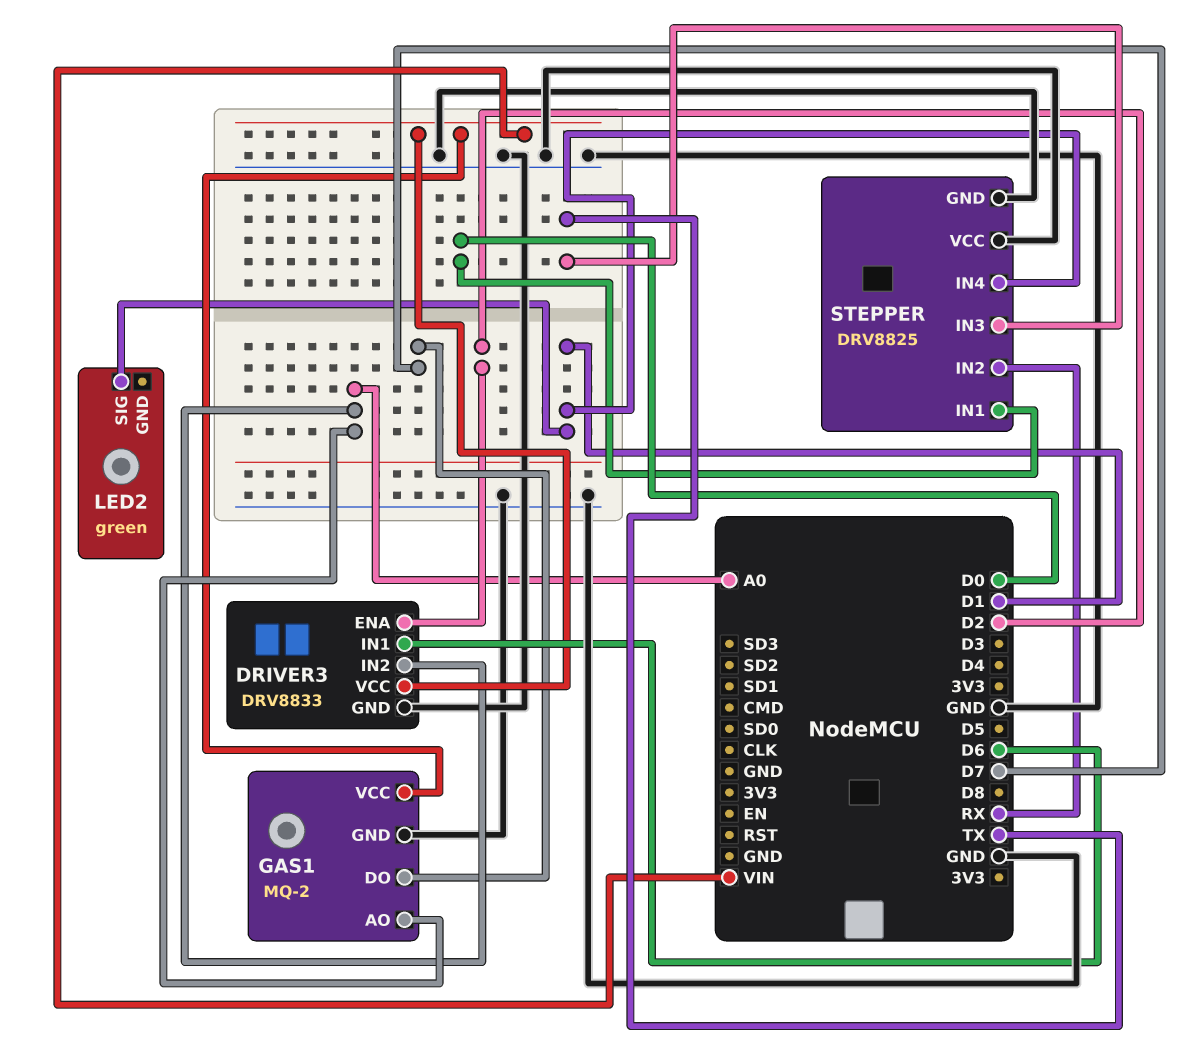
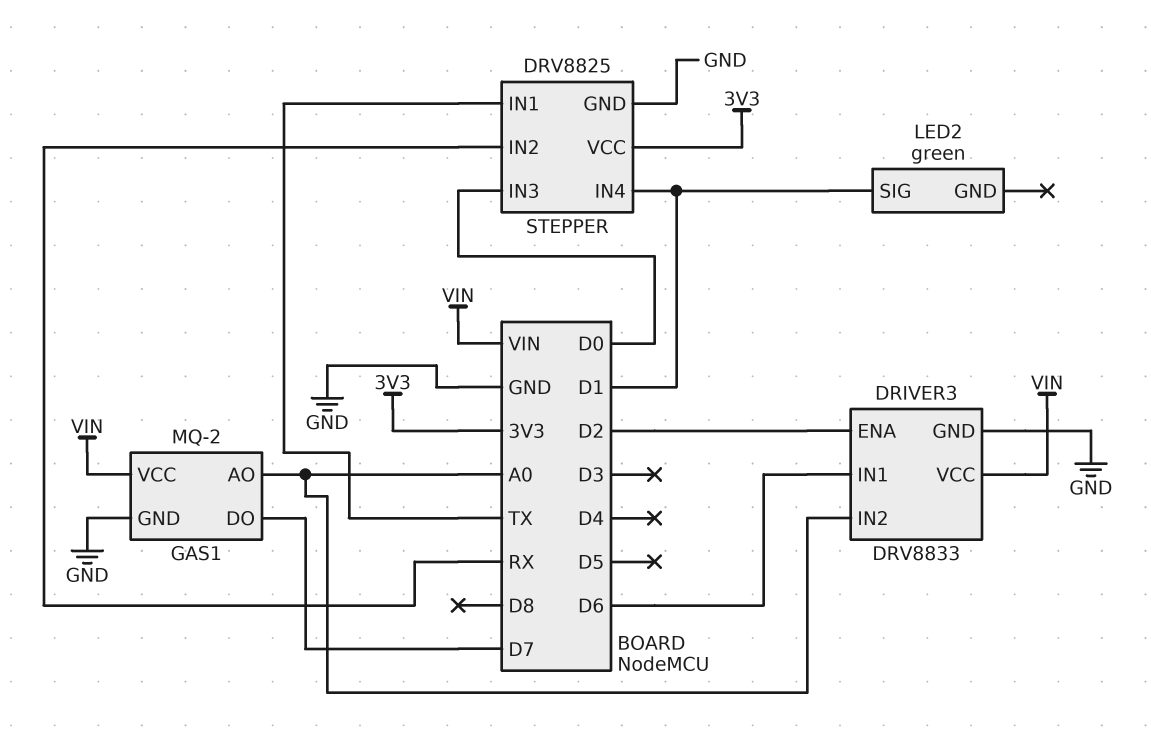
STEPPER pin IN1: D0 -> TX
STEPPER pin IN3: TX -> D0
STEPPER pin VCC: GND -> 3V3

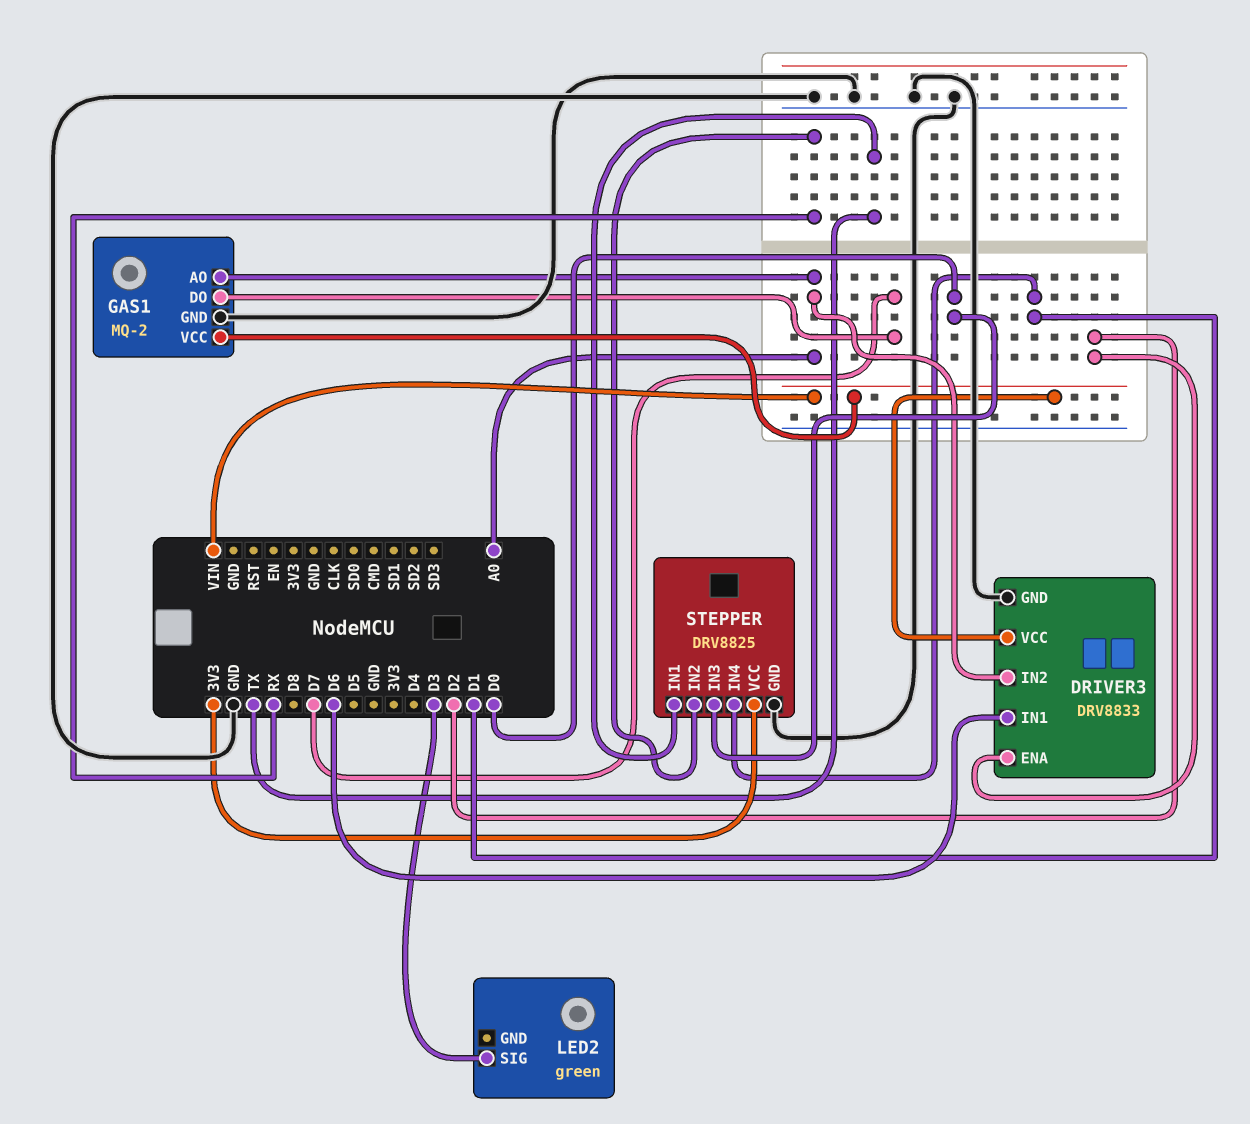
LED2 pin SIG: D1 -> D3

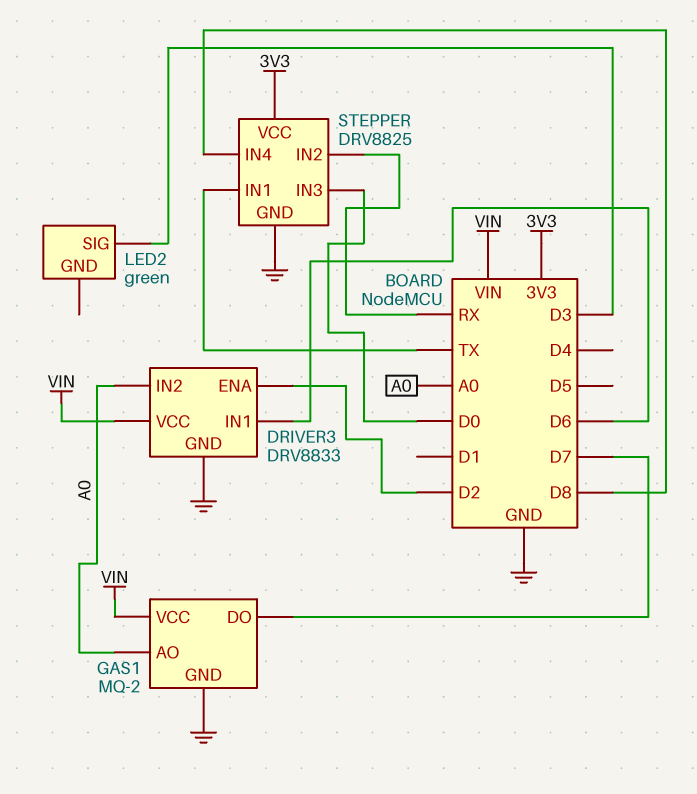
STEPPER pin IN4: D1 -> D8

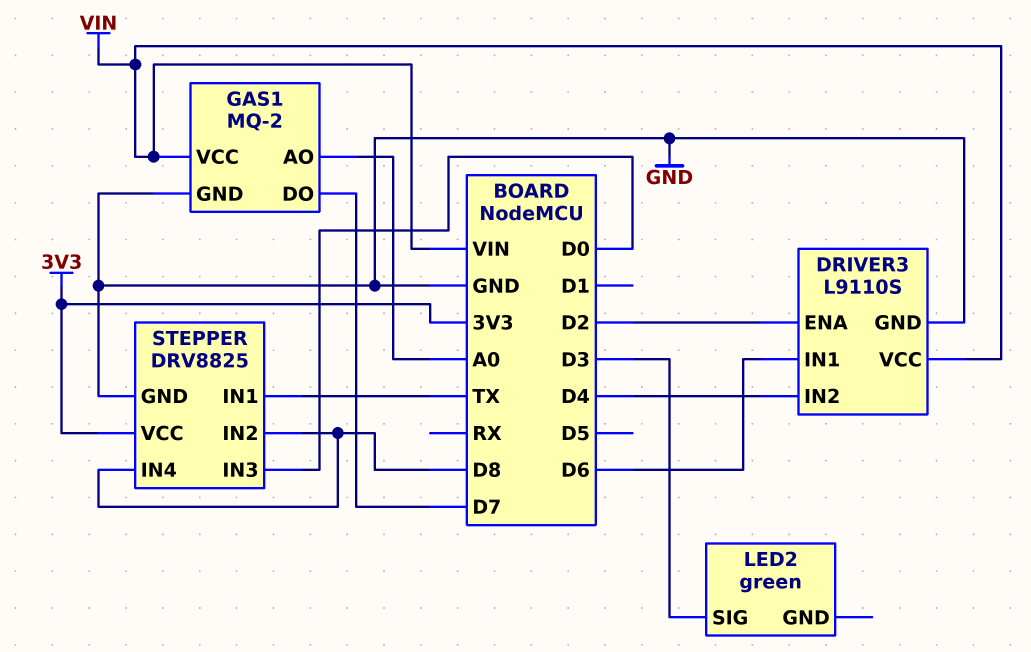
DRIVER3: DRV8833 -> L9110S
DRIVER3 pin IN2: A0 -> D4
STEPPER pin IN2: RX -> D8

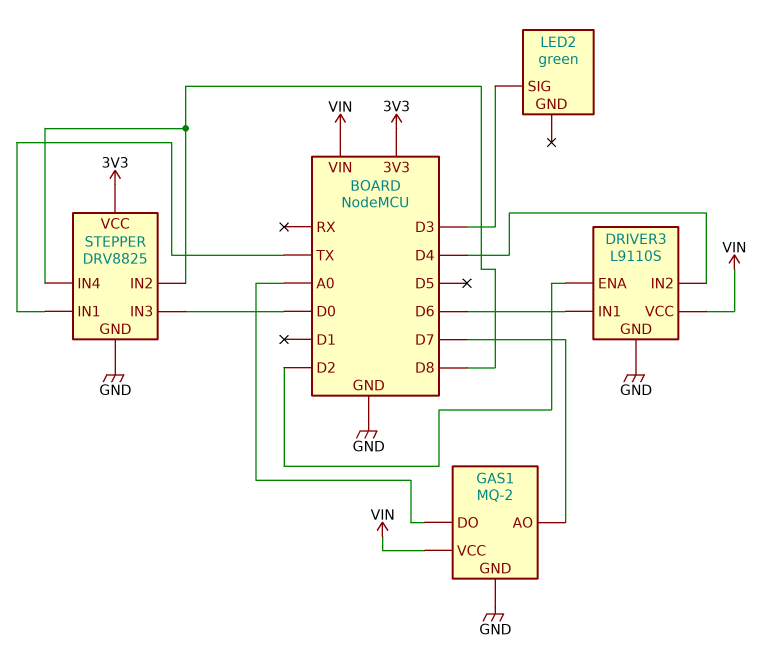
GAS1 pin AO: A0 -> D7
GAS1 pin DO: D7 -> A0

